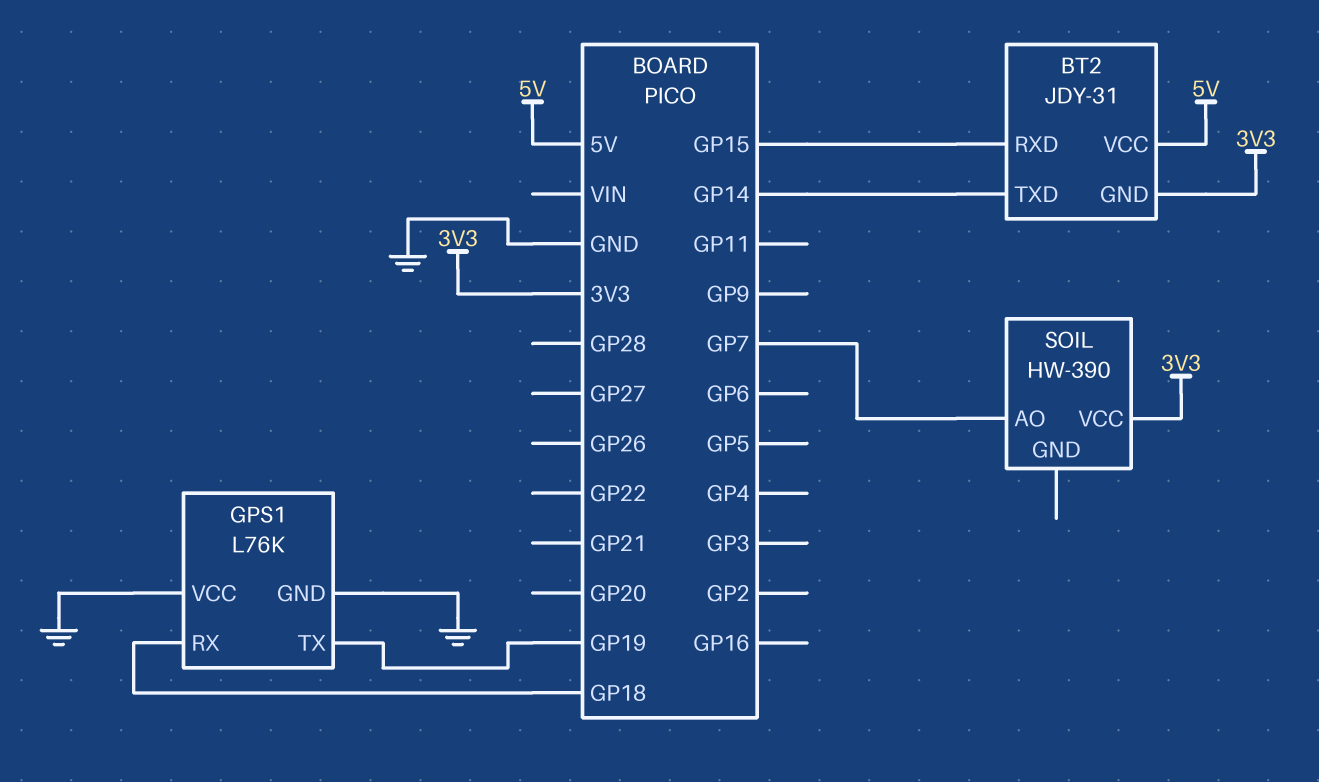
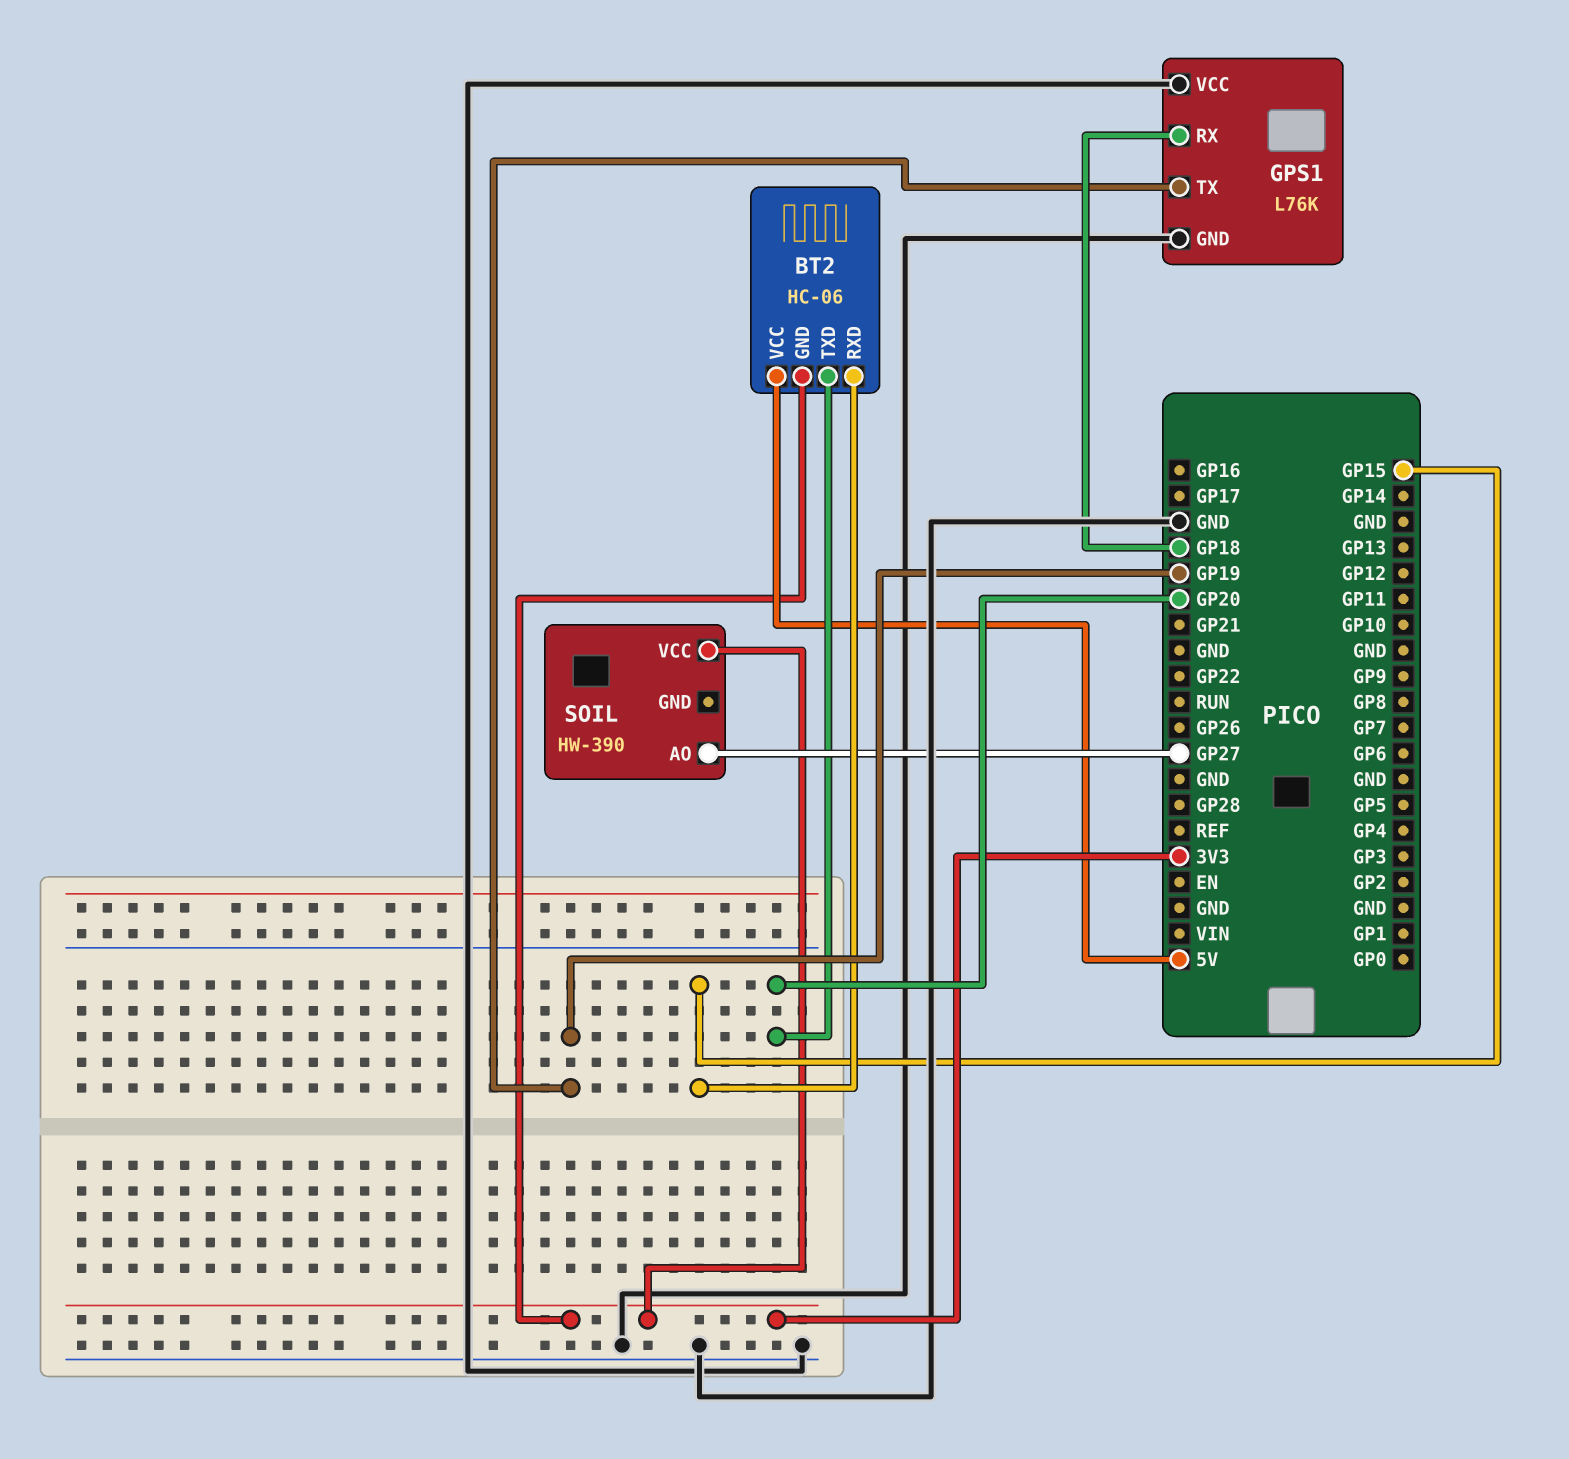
BT2: JDY-31 -> HC-06
BT2 pin TXD: GP14 -> GP20
SOIL pin AO: GP7 -> GP27

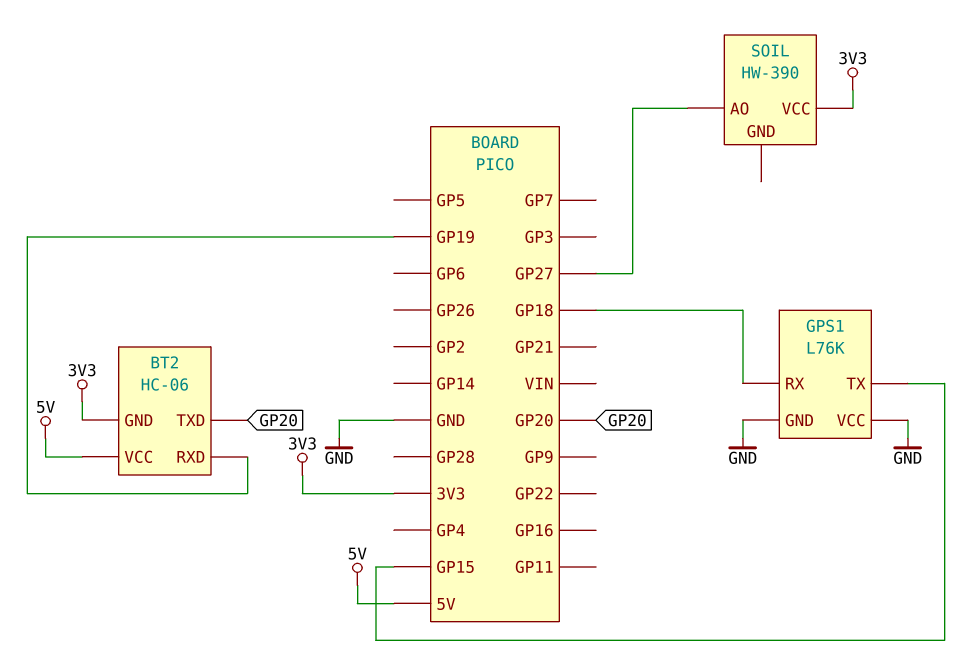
BT2 pin RXD: GP15 -> GP19
GPS1 pin TX: GP19 -> GP15

